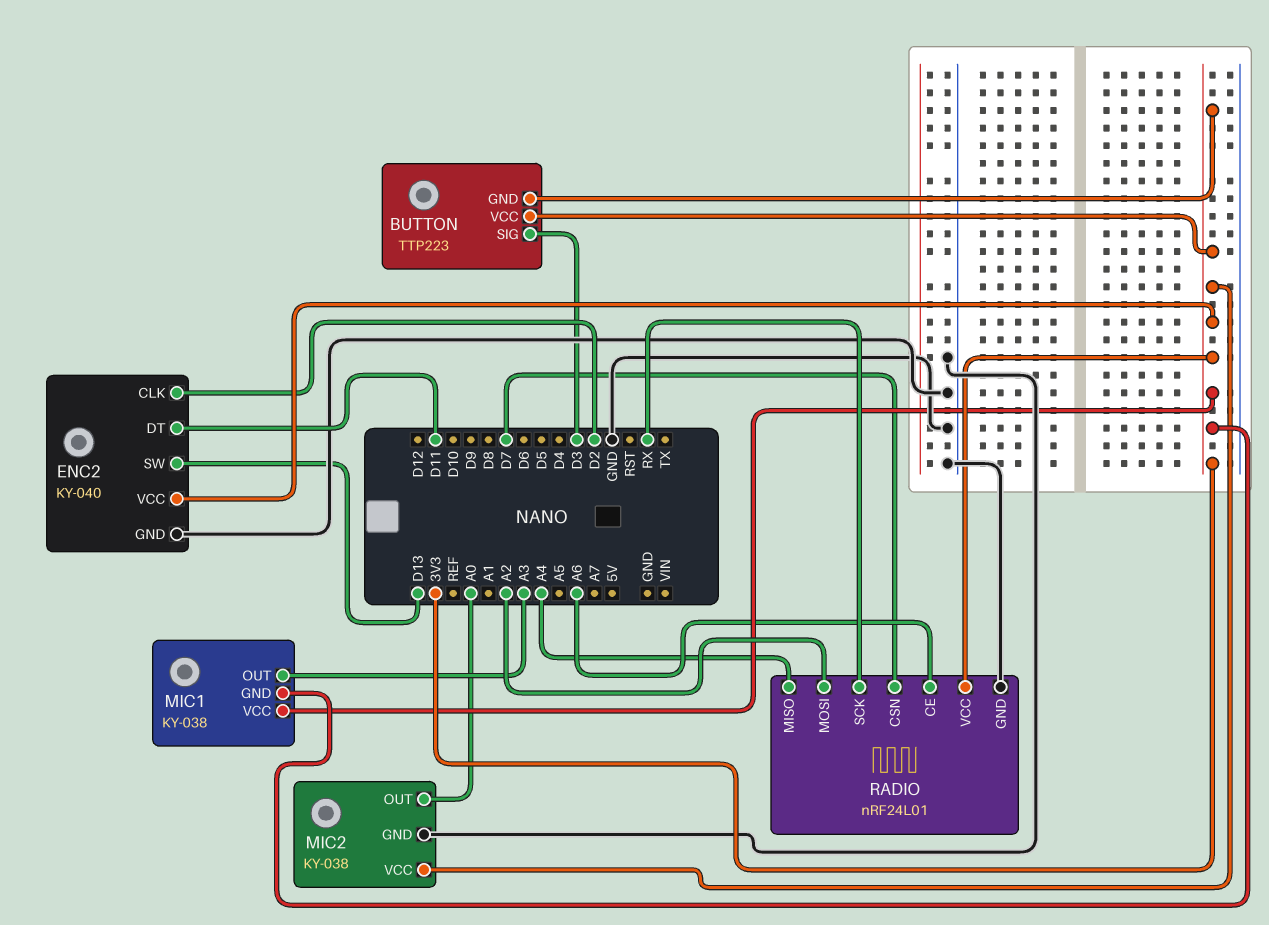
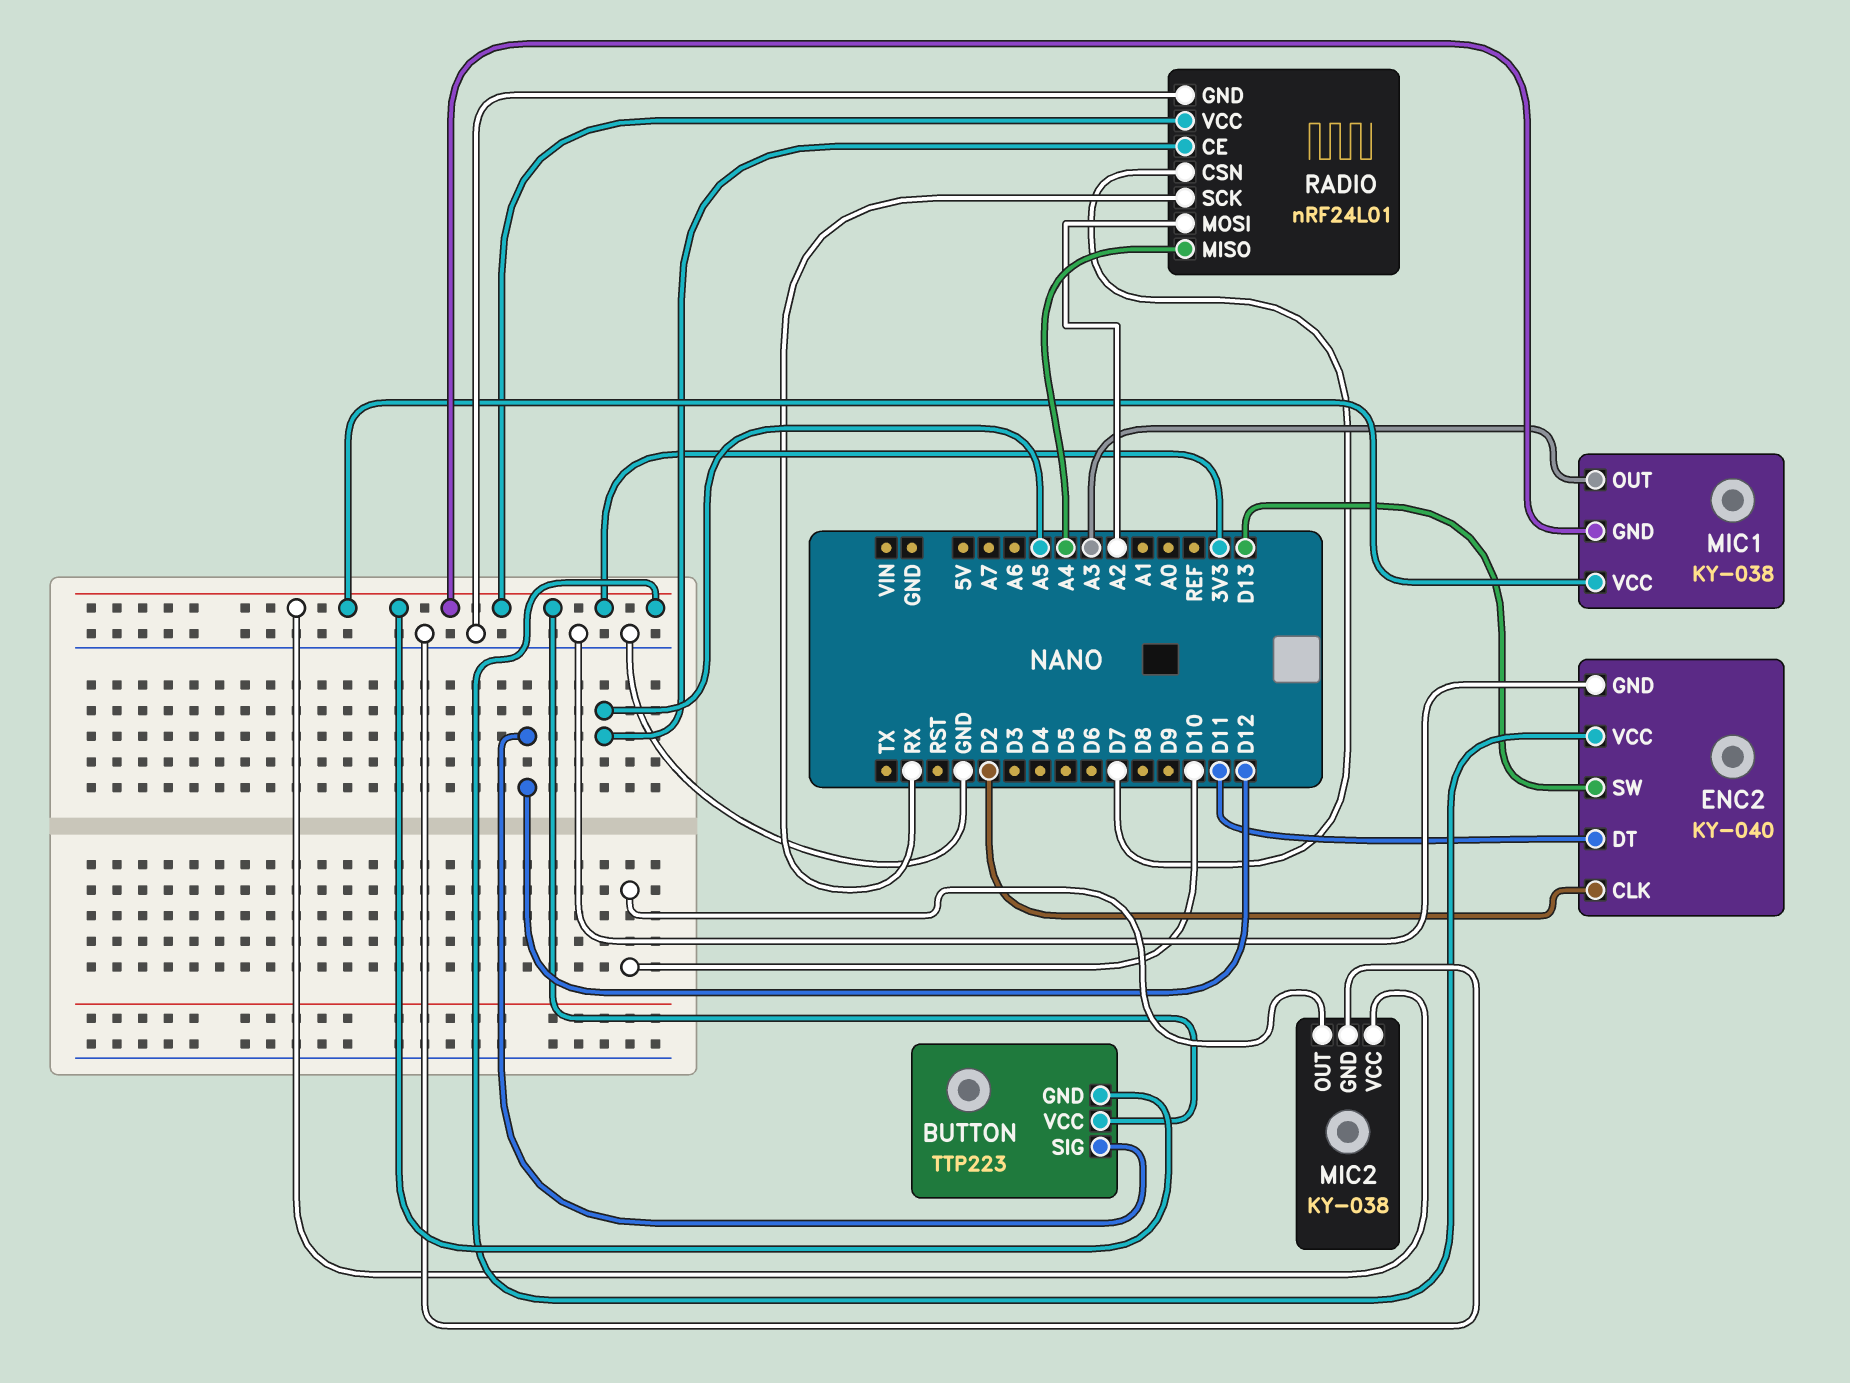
BUTTON pin SIG: D3 -> D12
MIC2 pin OUT: A0 -> D10
RADIO pin CE: A6 -> A5

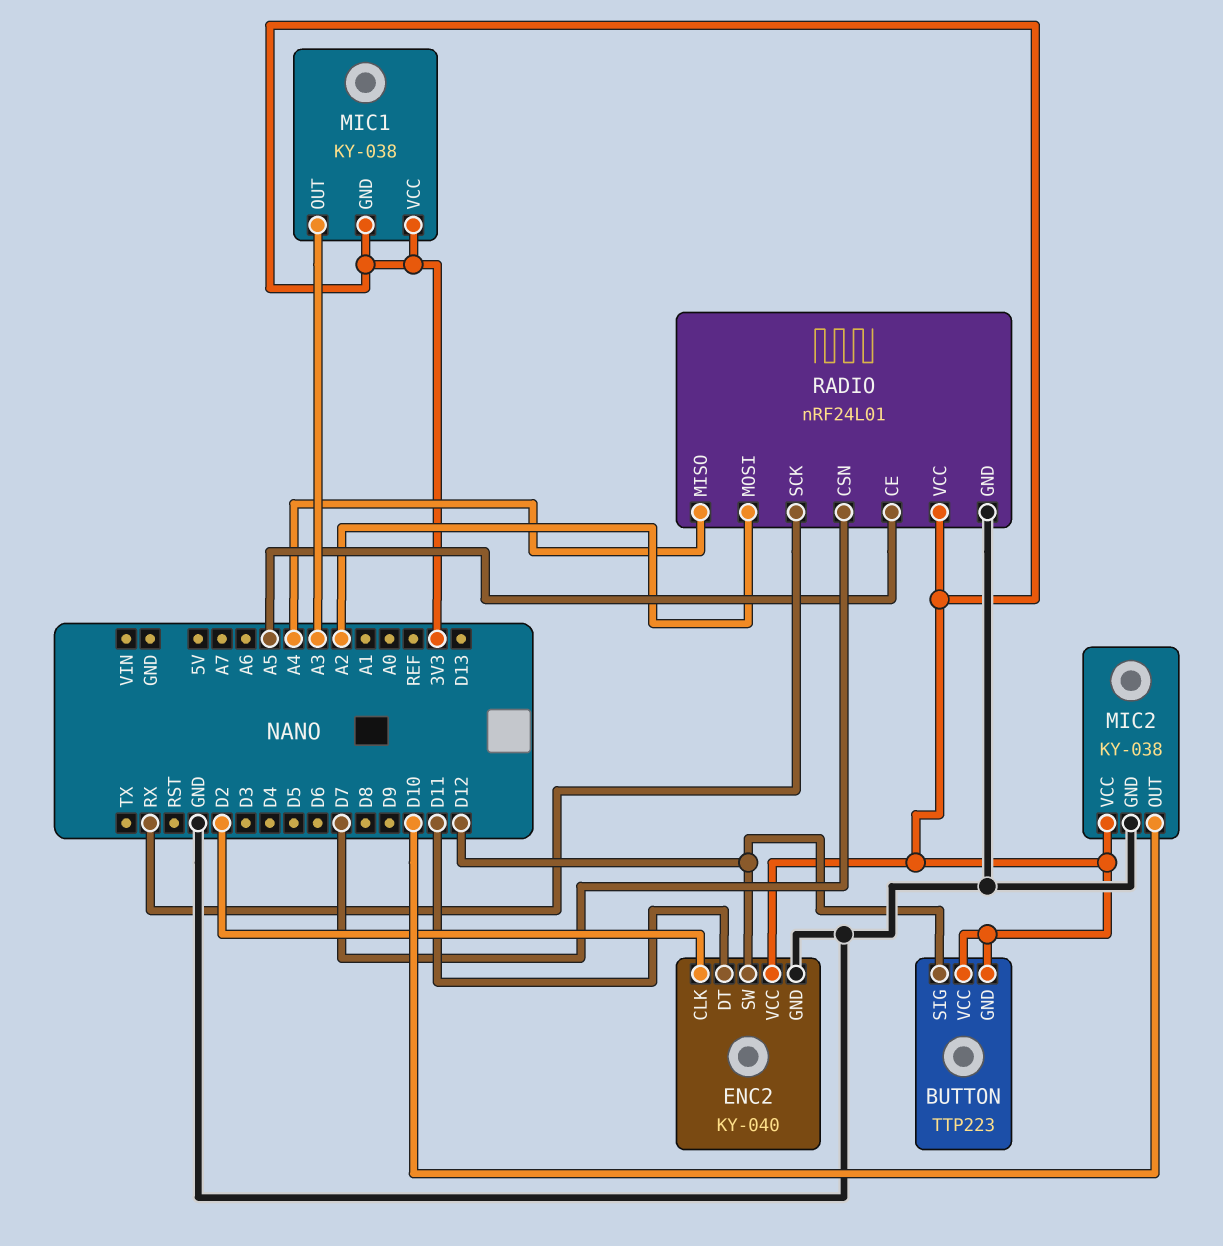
ENC2 pin SW: D13 -> D12

